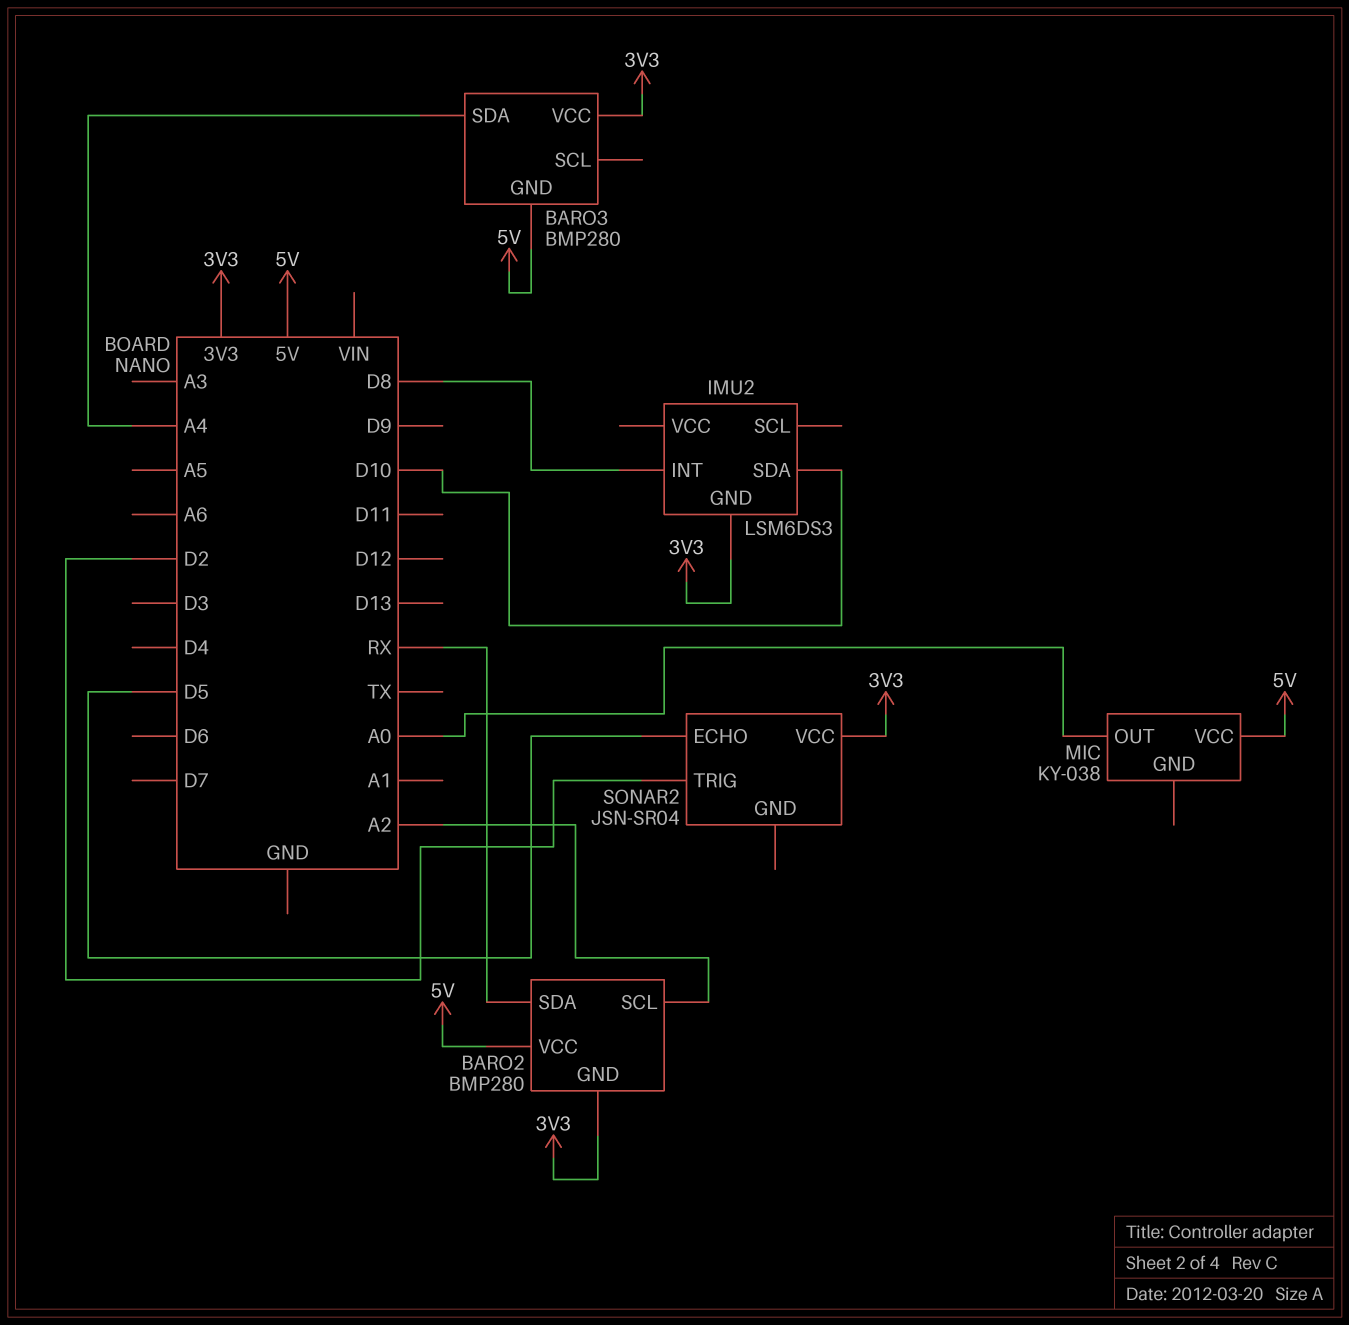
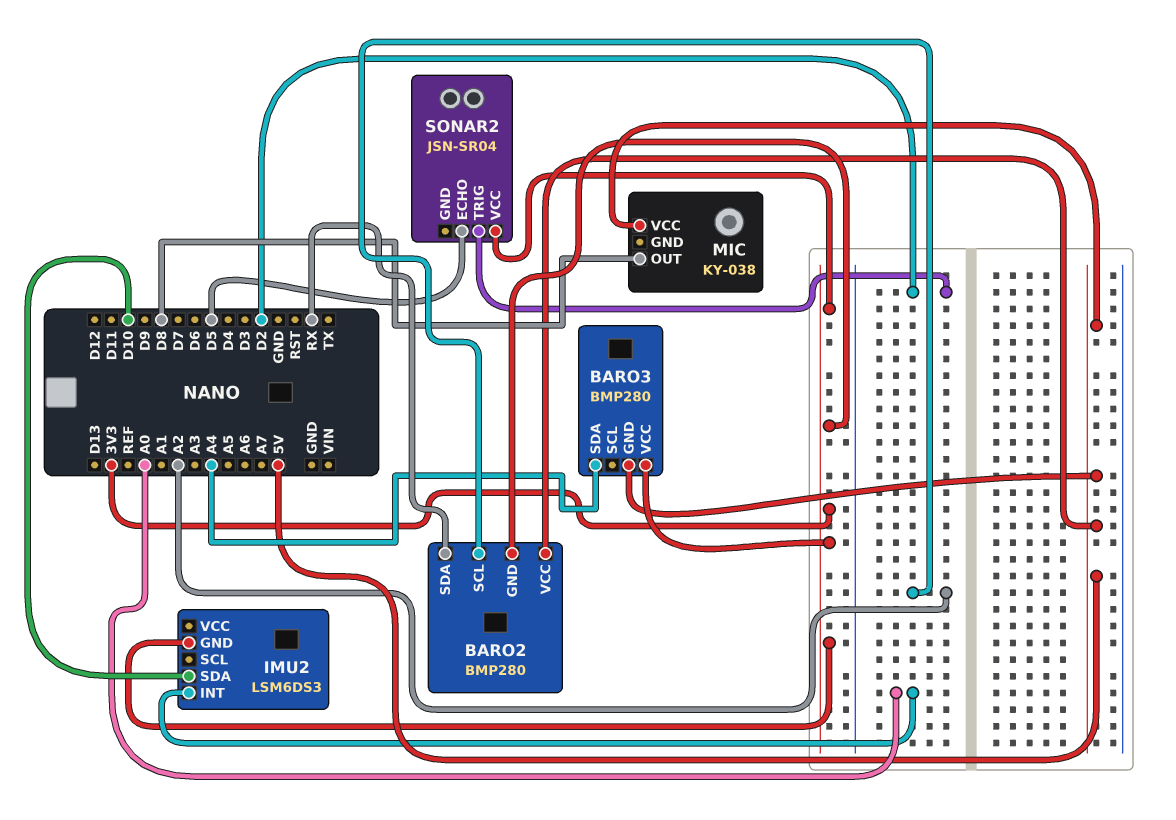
IMU2 pin INT: D8 -> A0
MIC pin OUT: A0 -> D8

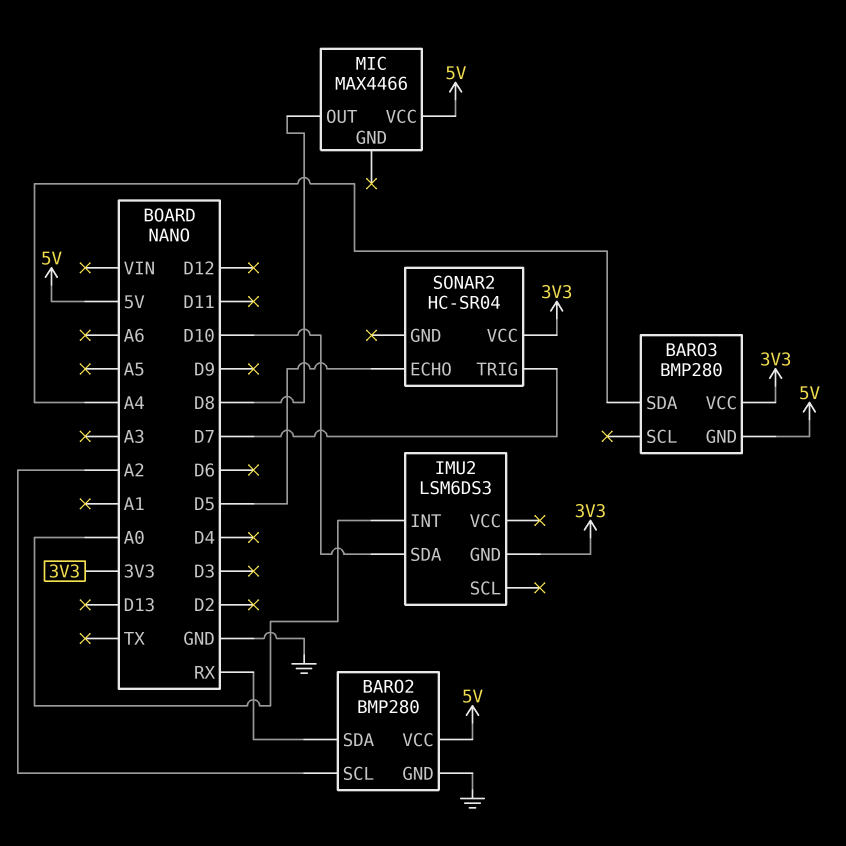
BARO2 pin GND: 3V3 -> GND
MIC: KY-038 -> MAX4466
SONAR2: JSN-SR04 -> HC-SR04
SONAR2 pin TRIG: D2 -> D7

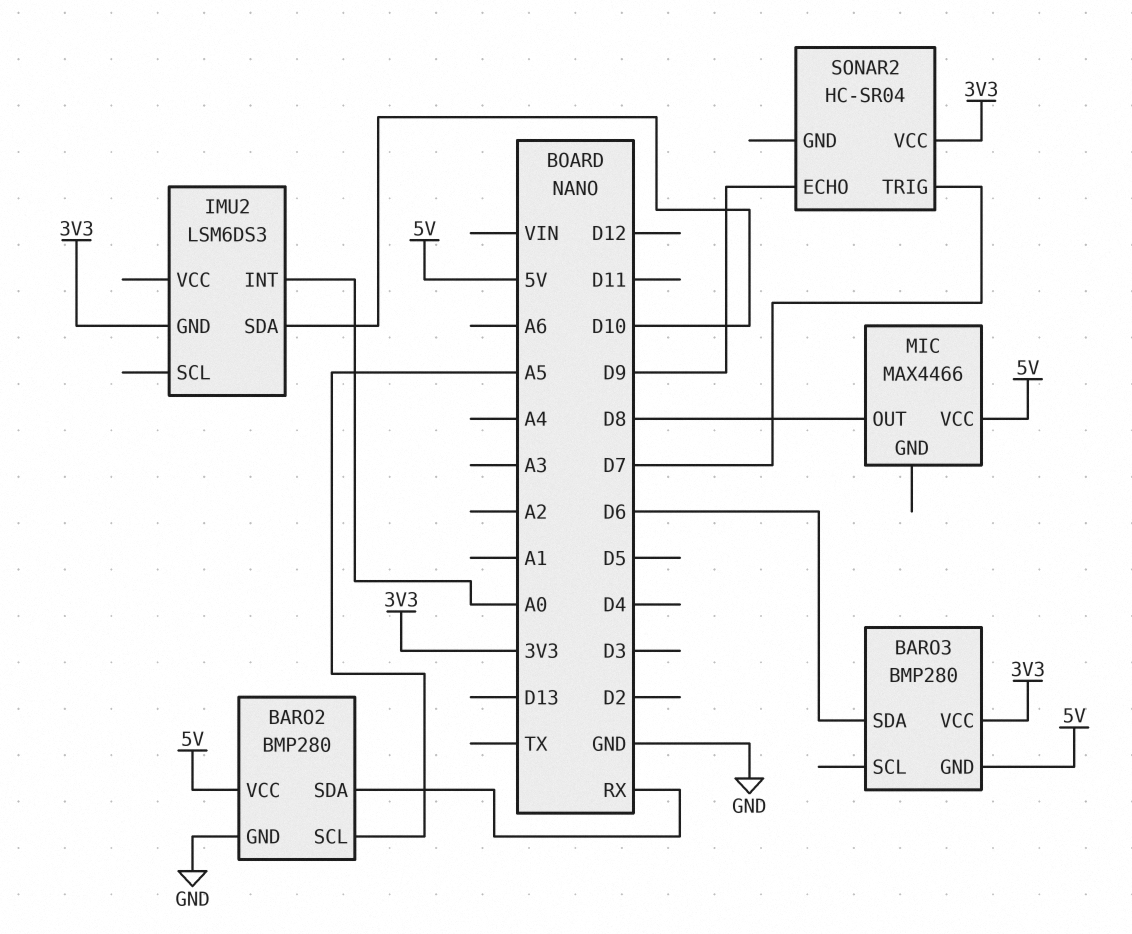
BARO2 pin SCL: A2 -> A5
BARO3 pin SDA: A4 -> D6
SONAR2 pin ECHO: D5 -> D9

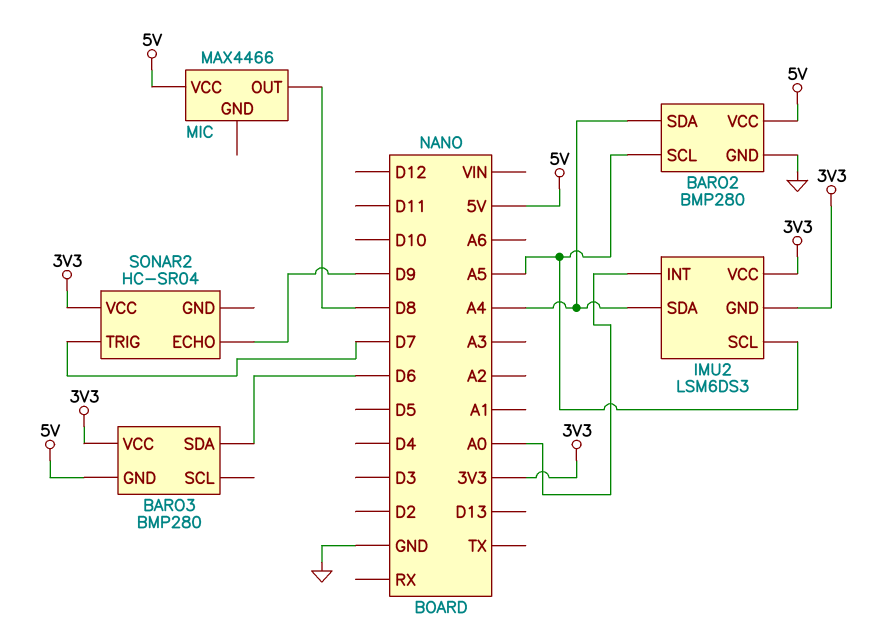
BARO2 pin SDA: RX -> A4
IMU2 pin SCL: none -> A5
IMU2 pin SDA: D10 -> A4
IMU2 pin VCC: none -> 3V3

